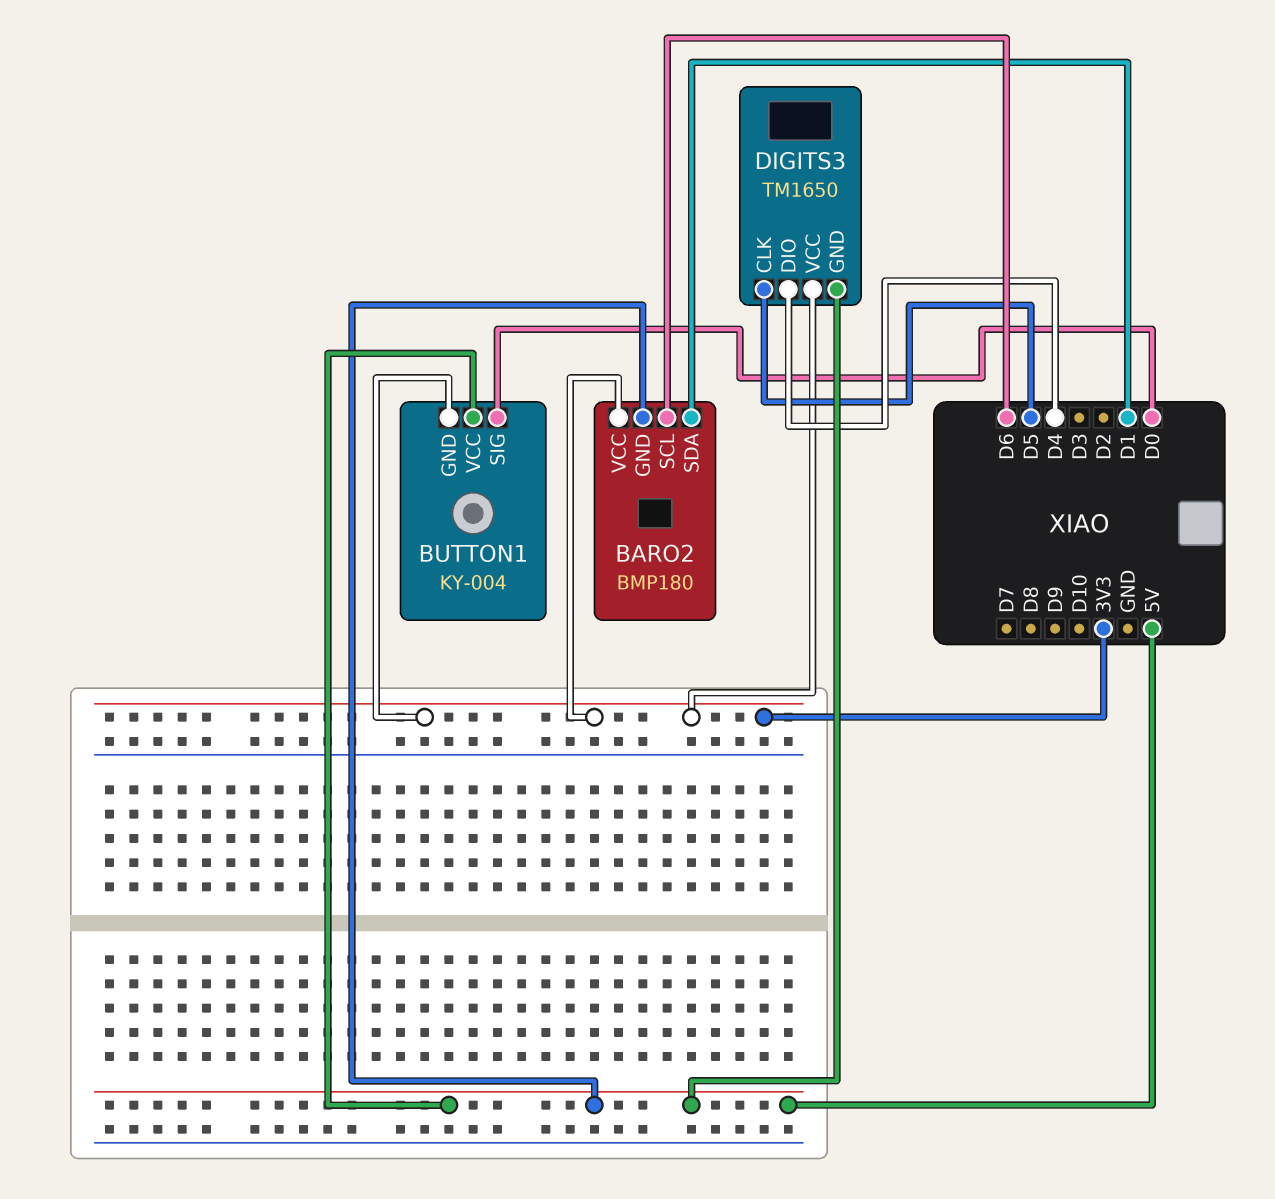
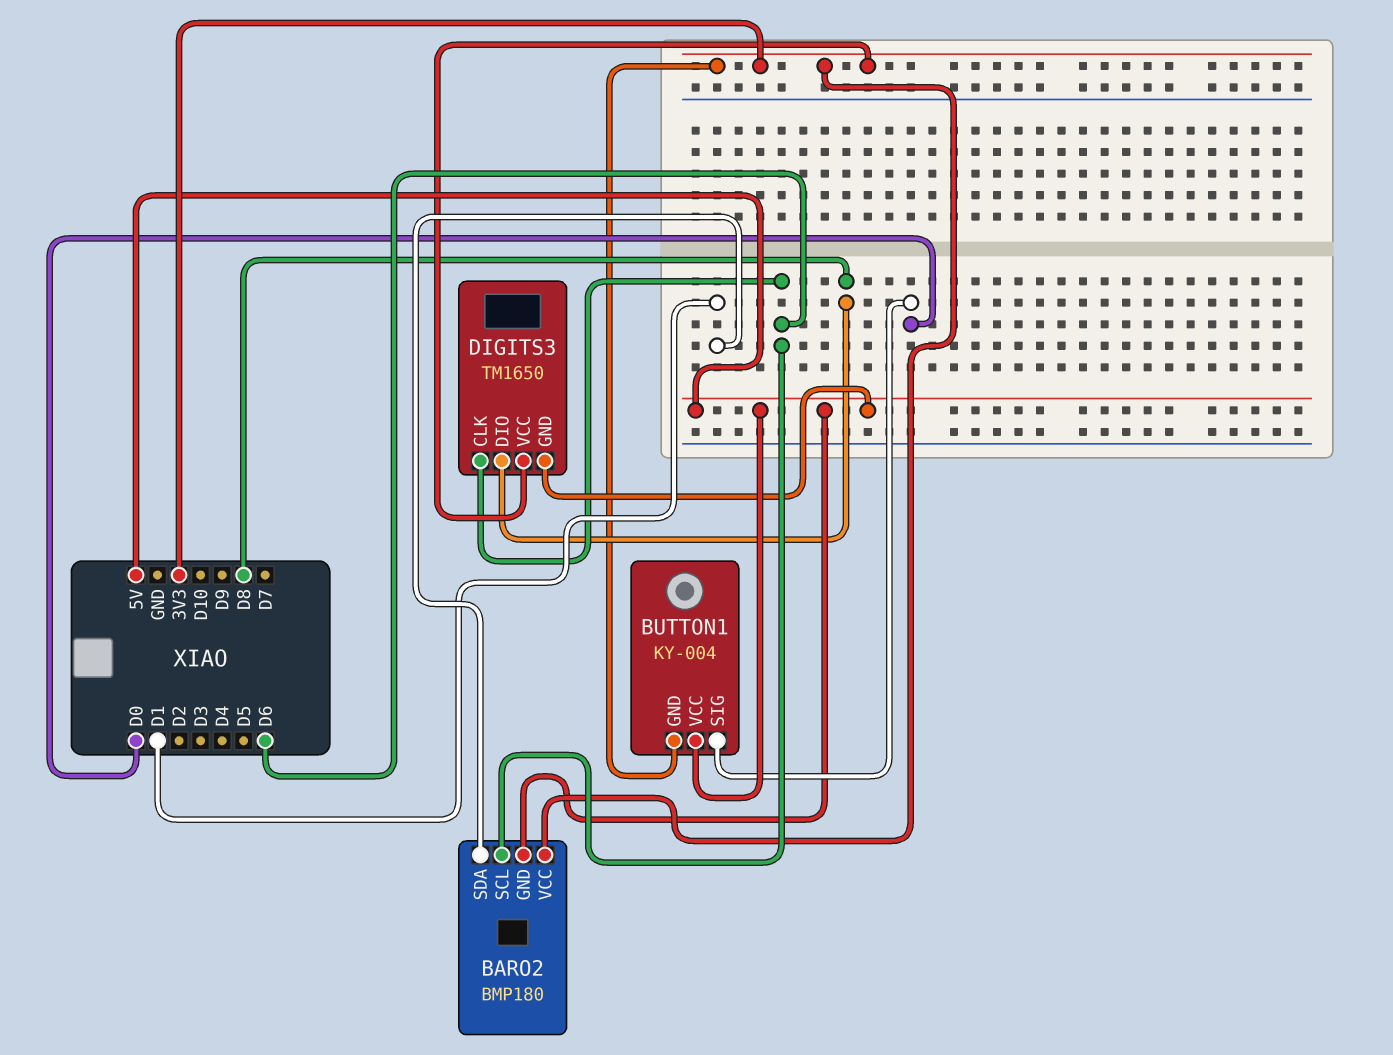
DIGITS3 pin CLK: D5 -> D6
DIGITS3 pin DIO: D4 -> D8

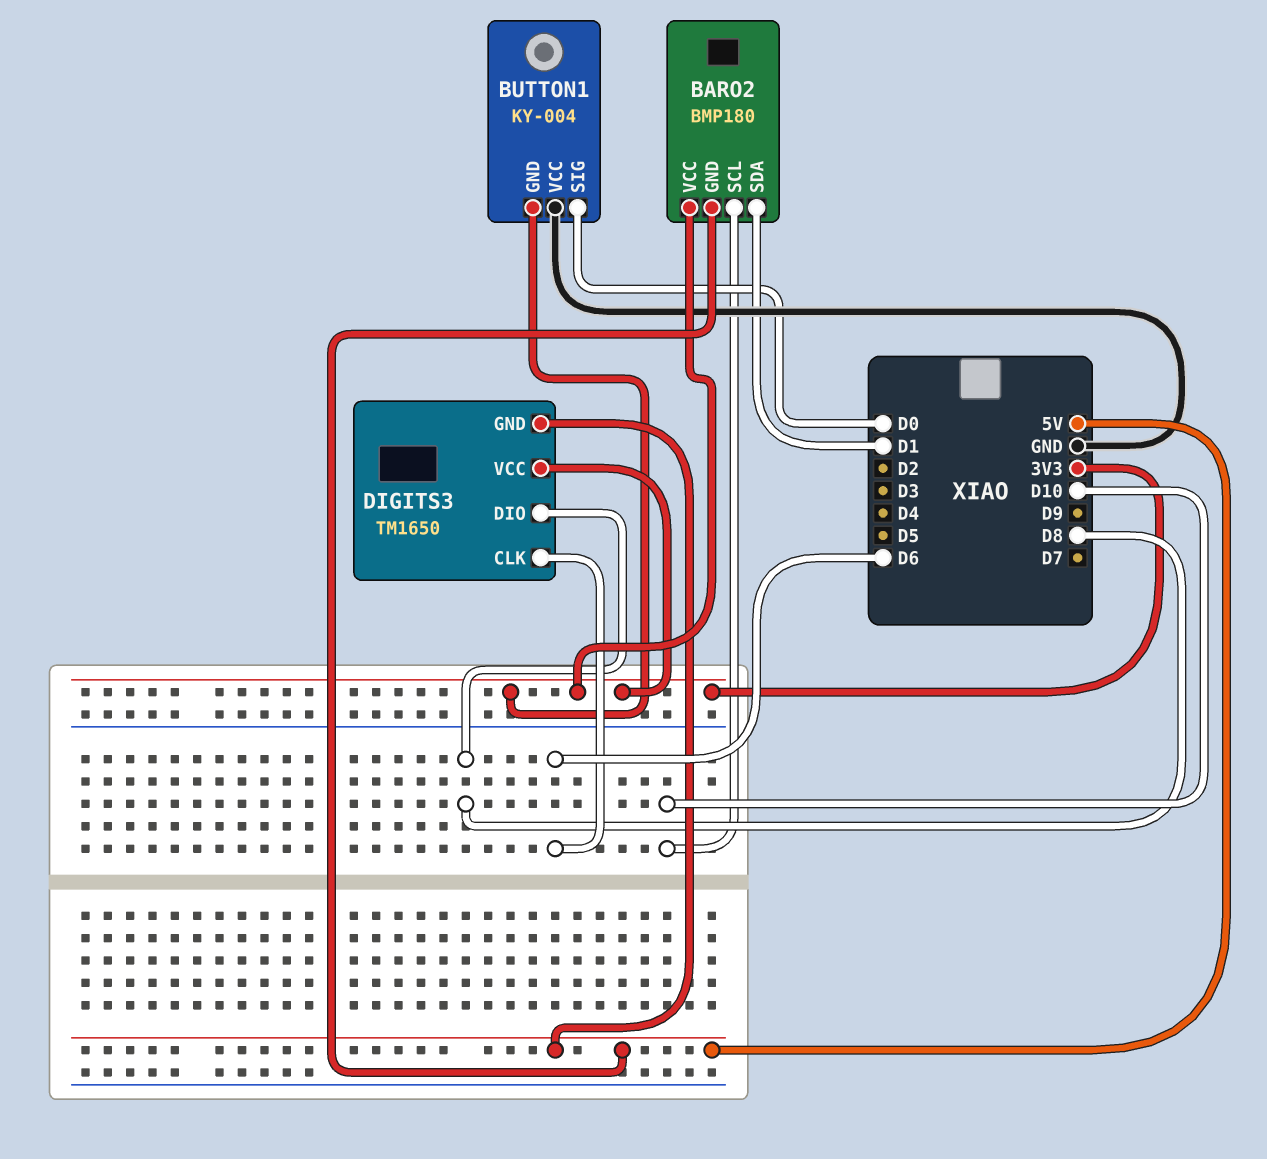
BARO2 pin SCL: D6 -> D10
BUTTON1 pin VCC: 5V -> GND

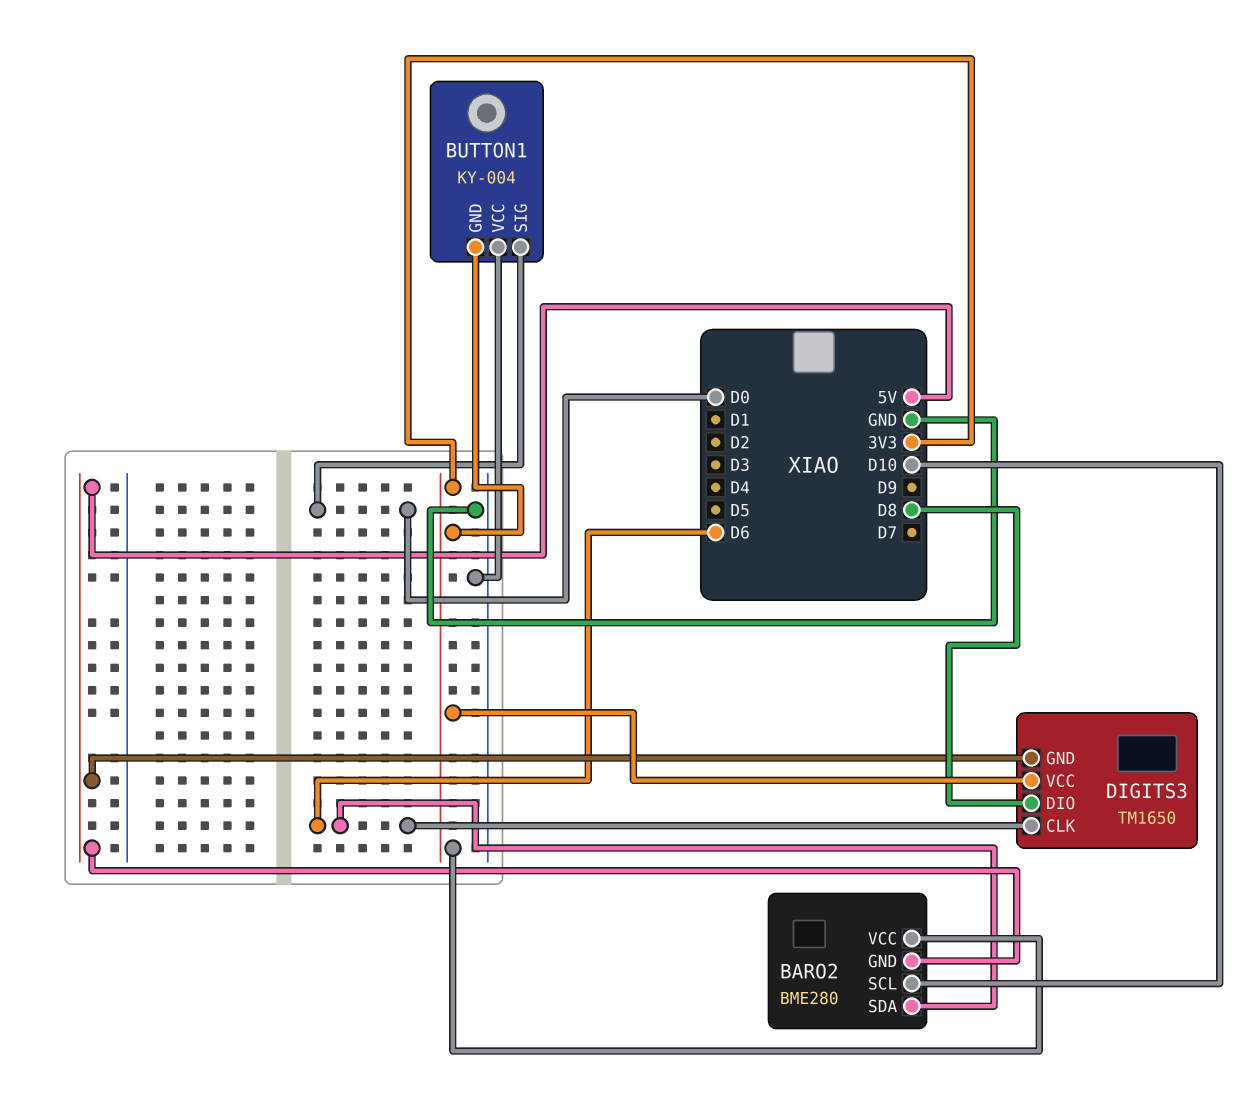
BARO2: BMP180 -> BME280
BARO2 pin SDA: D1 -> D6

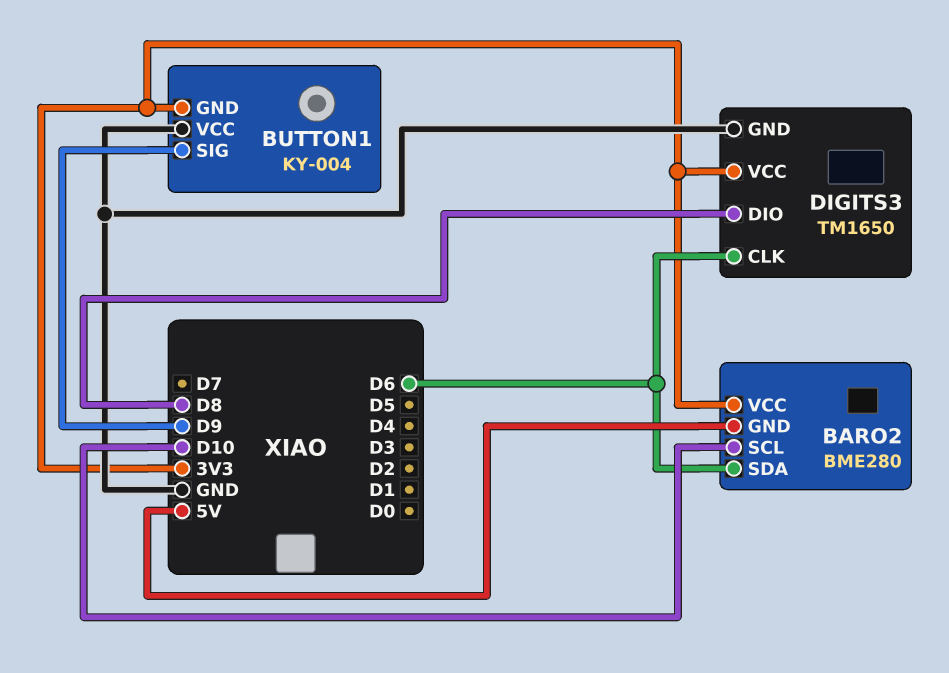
BUTTON1 pin SIG: D0 -> D9
DIGITS3 pin GND: 5V -> GND

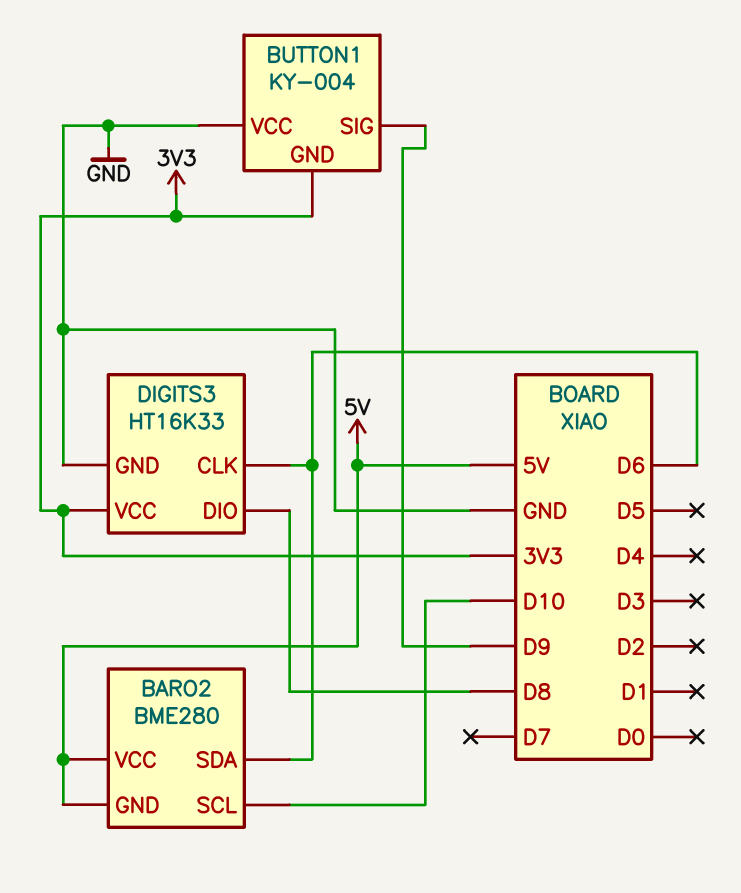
BARO2 pin VCC: 3V3 -> 5V
DIGITS3: TM1650 -> HT16K33

